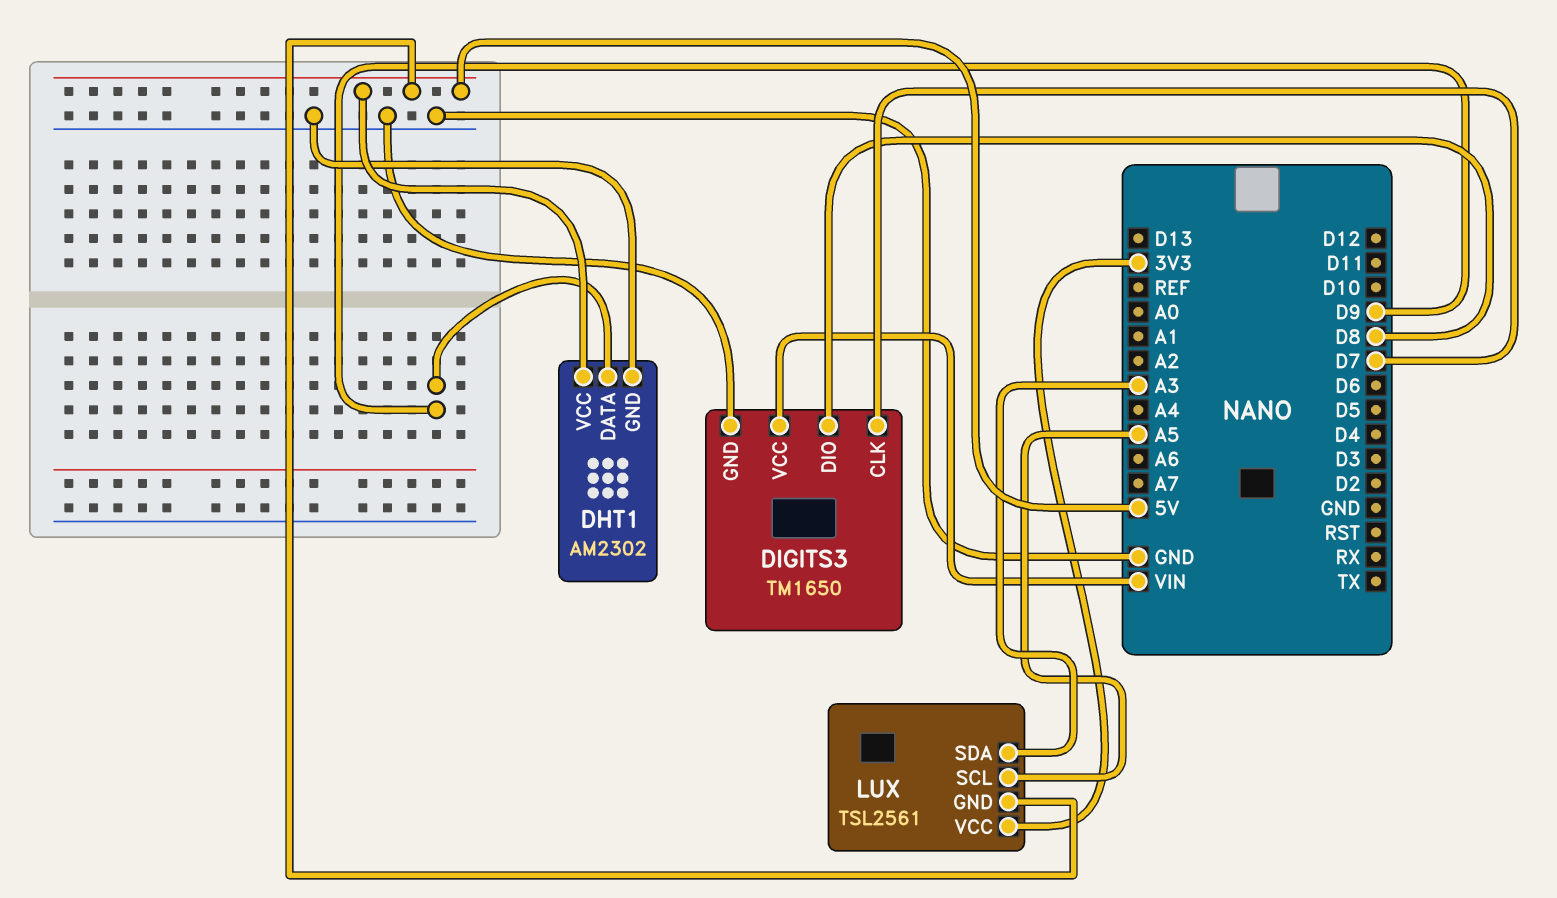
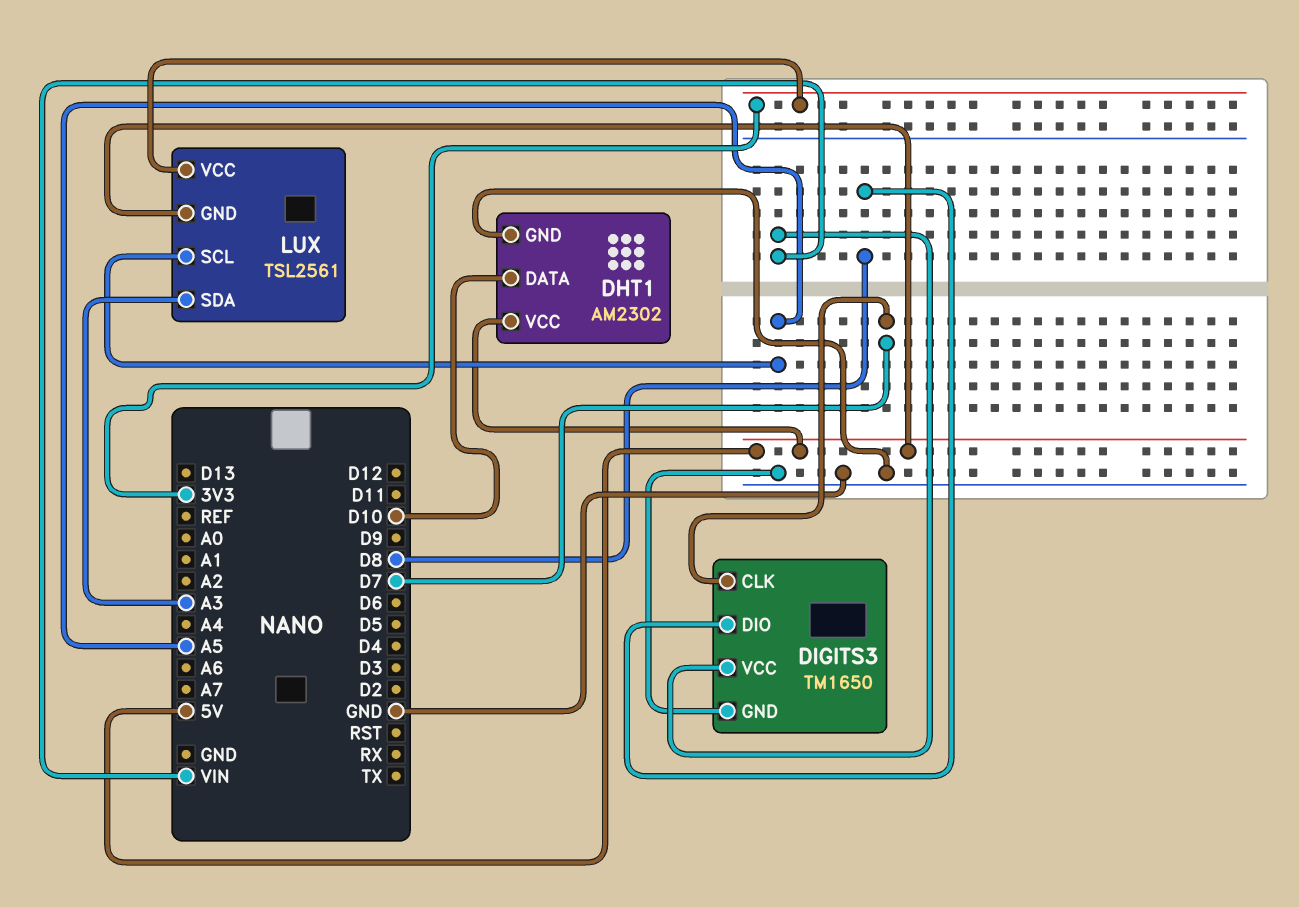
DHT1 pin DATA: D9 -> D10

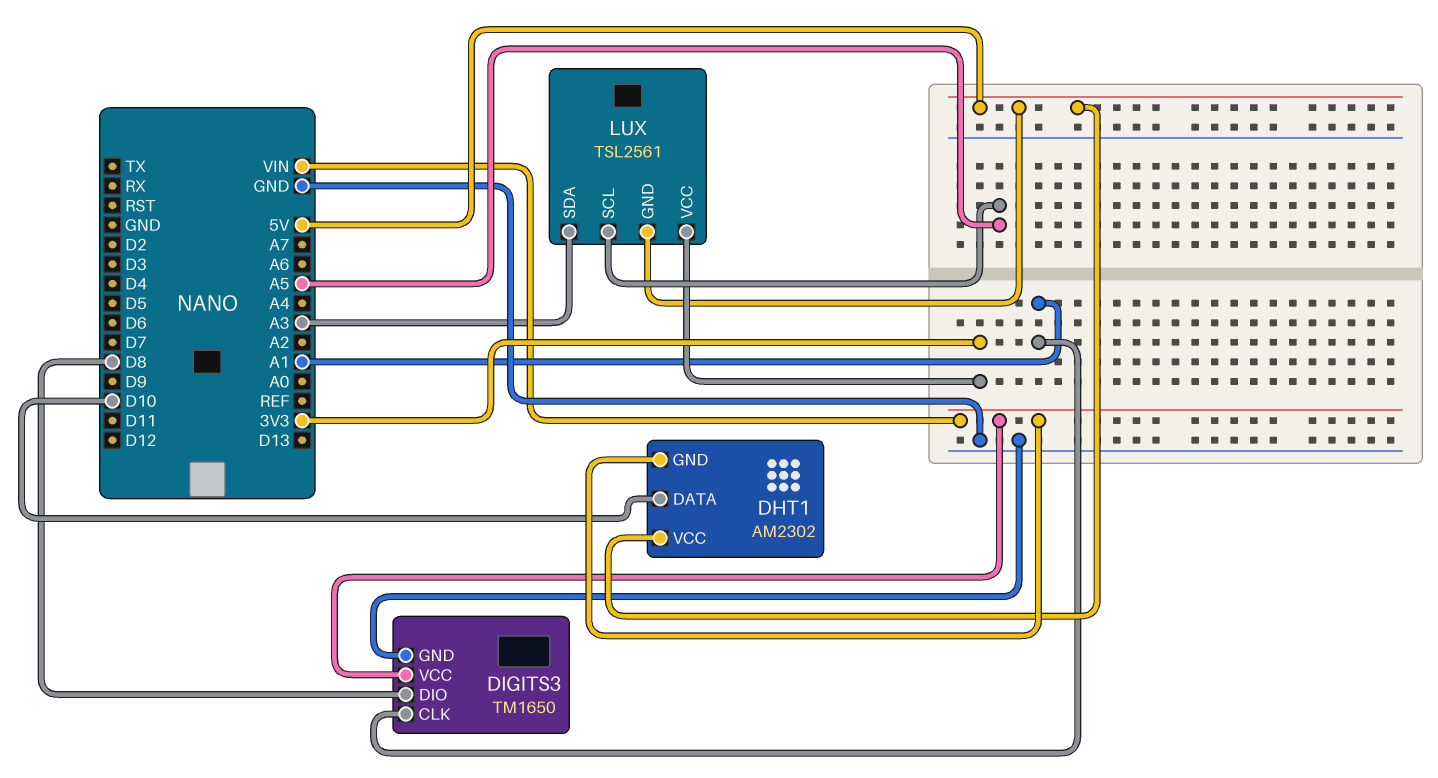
DHT1 pin GND: GND -> VIN
DIGITS3 pin CLK: D7 -> A1

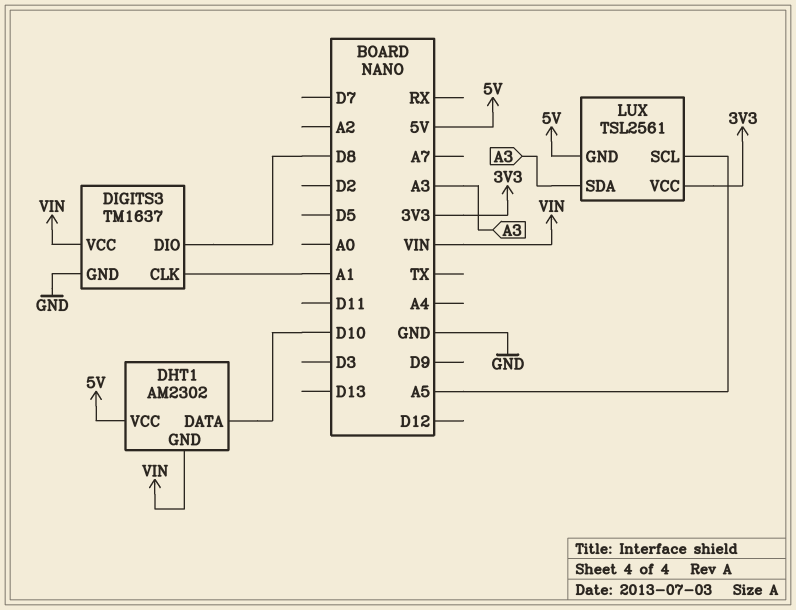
DIGITS3: TM1650 -> TM1637

